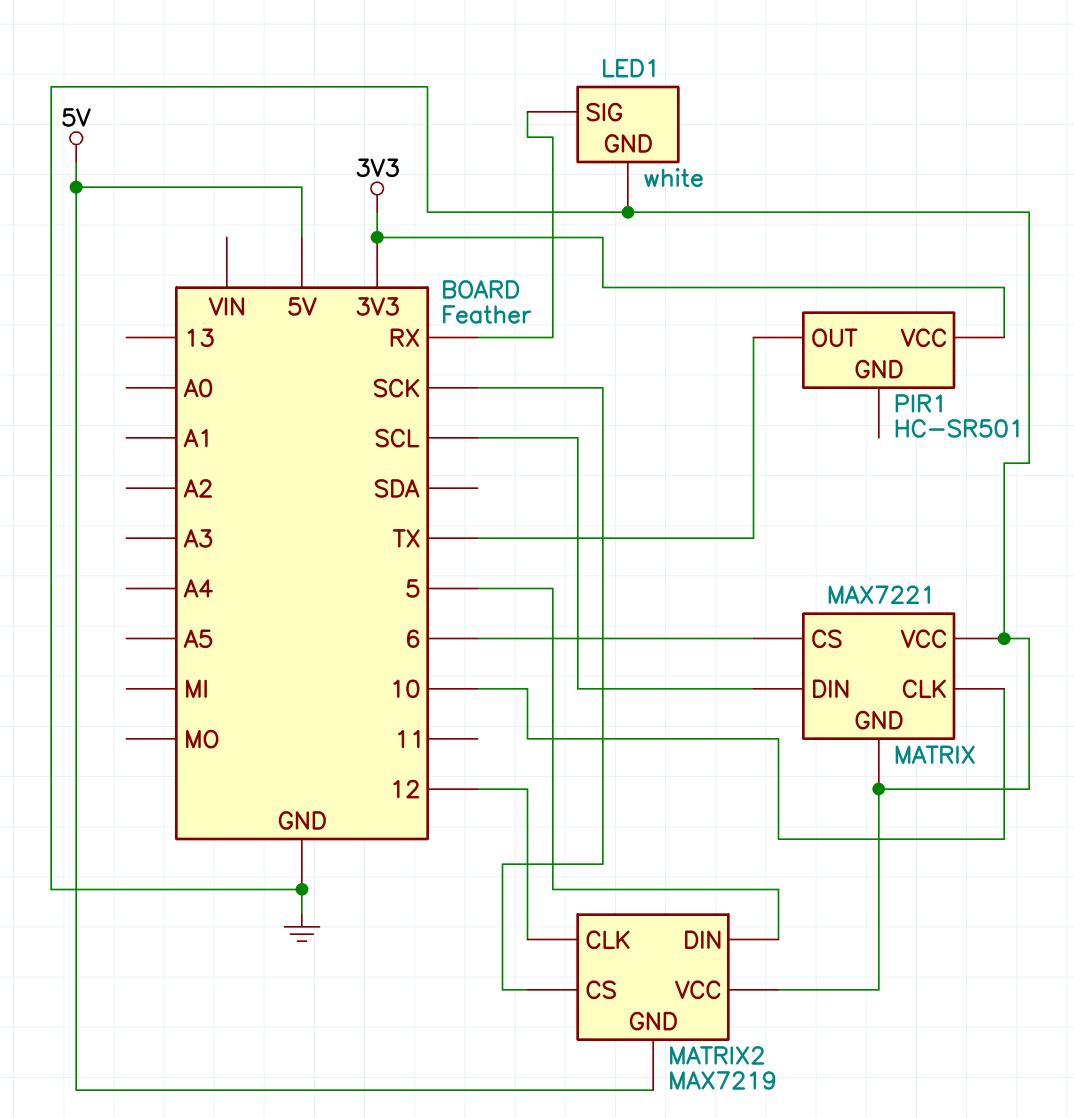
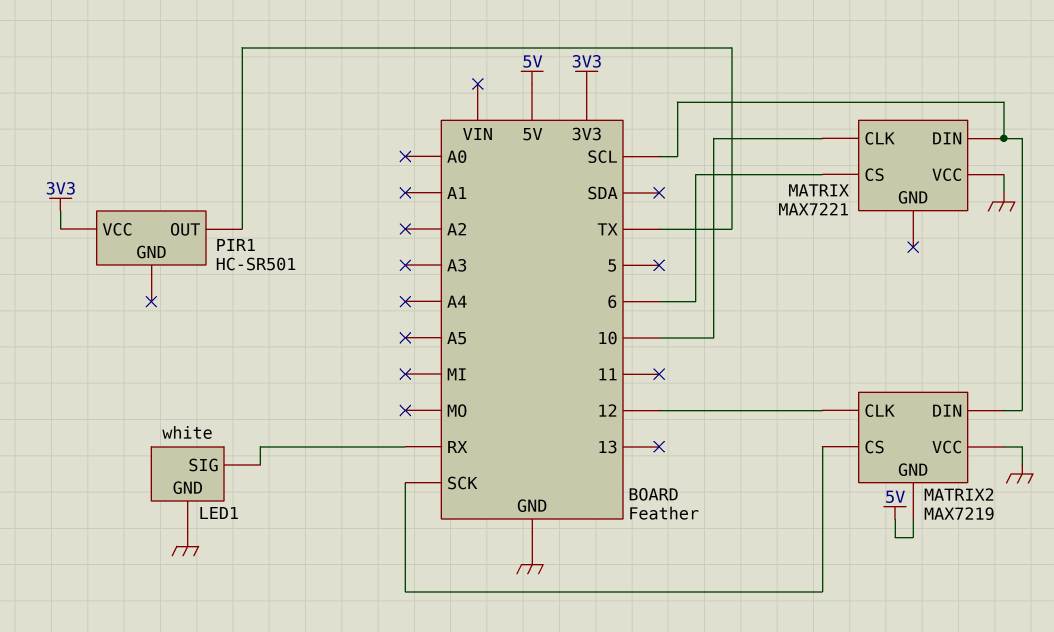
MATRIX pin GND: GND -> none
MATRIX2 pin DIN: 5 -> SCL

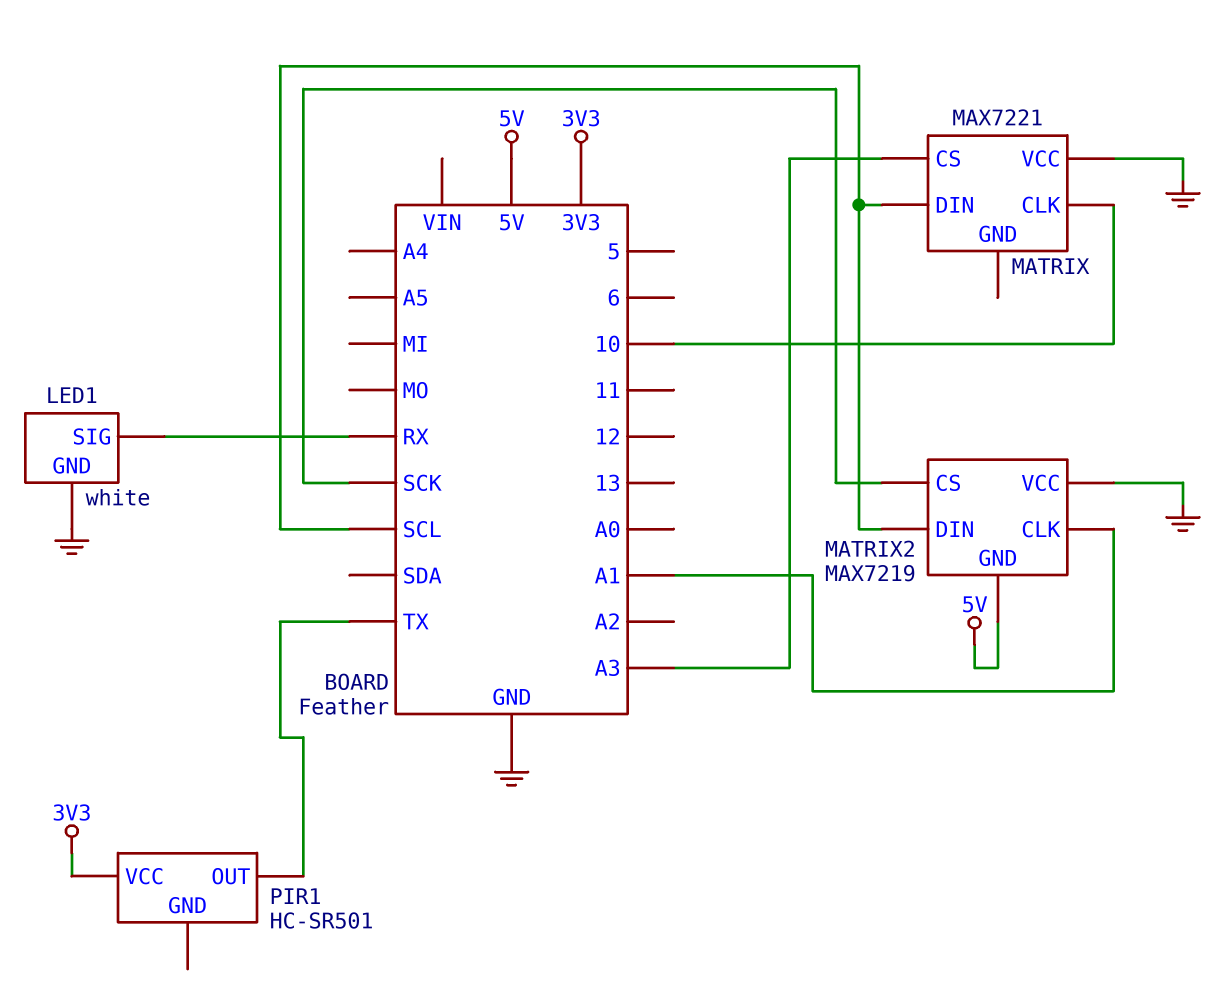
MATRIX pin CS: 6 -> A3
MATRIX2 pin CLK: 12 -> A1

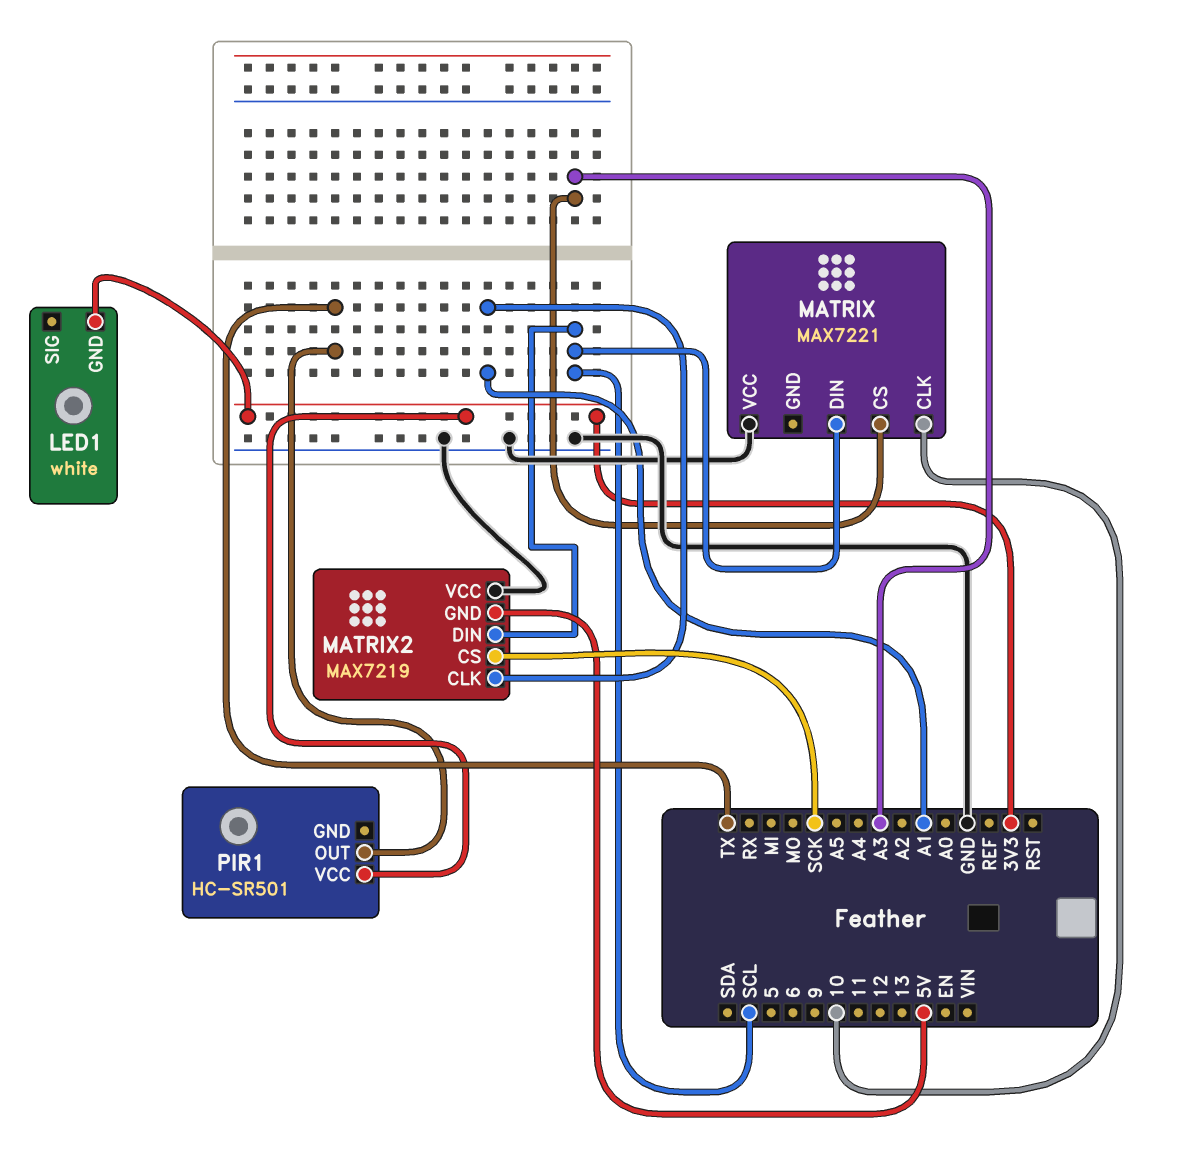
LED1 pin GND: GND -> 3V3
LED1 pin SIG: RX -> none

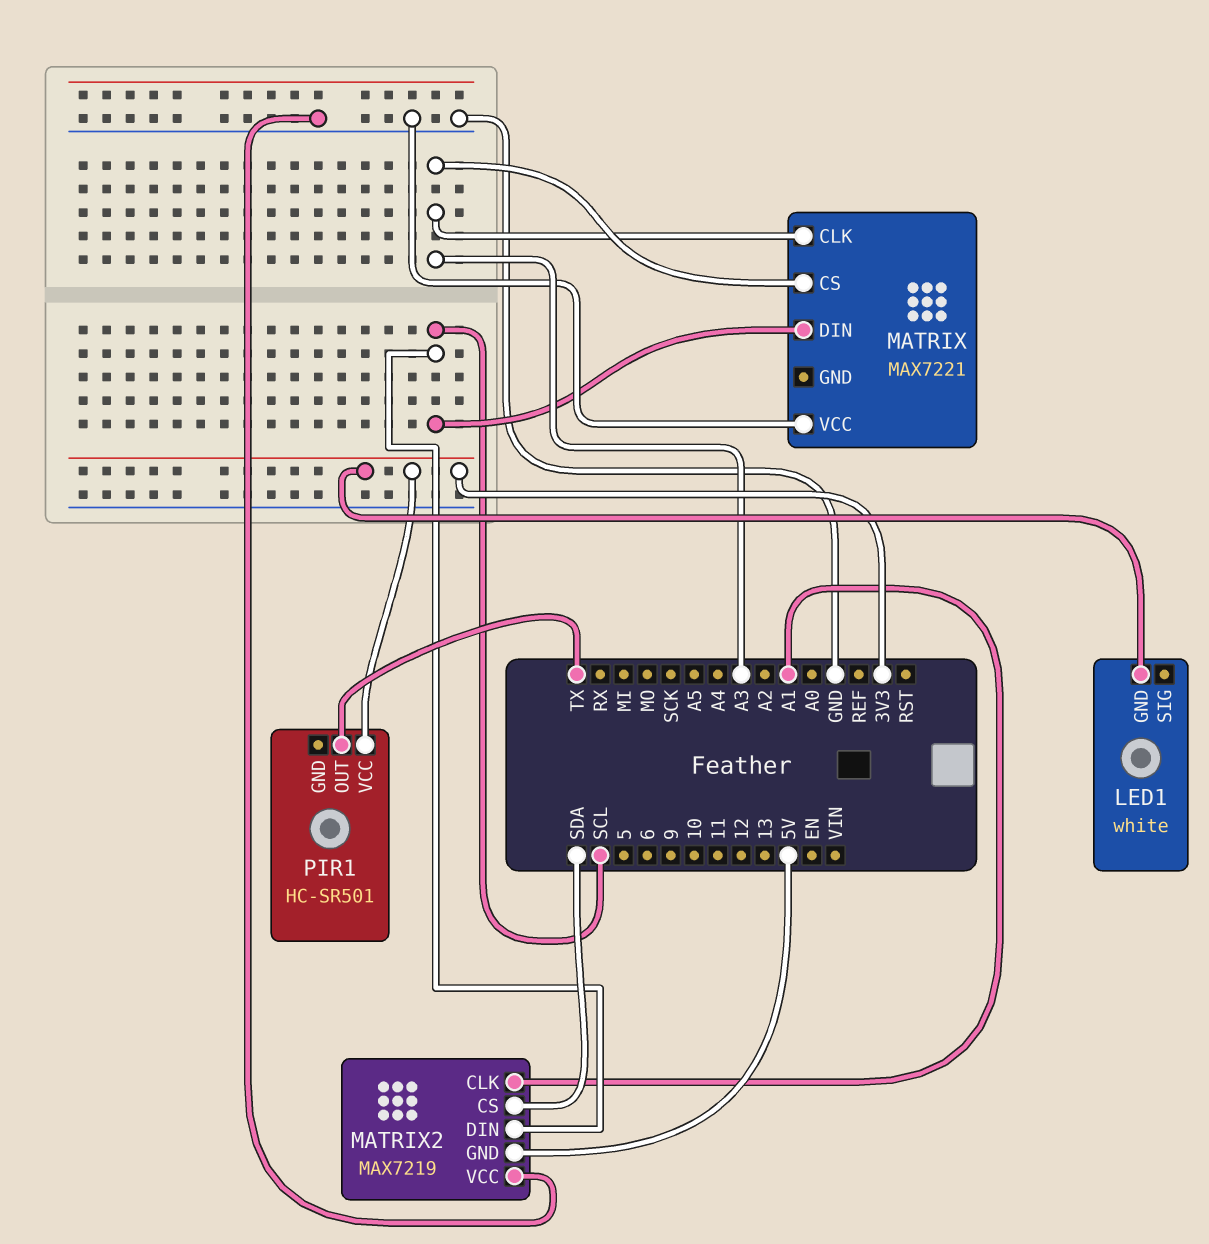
MATRIX pin CLK: 10 -> A3
MATRIX2 pin CS: SCK -> SDA

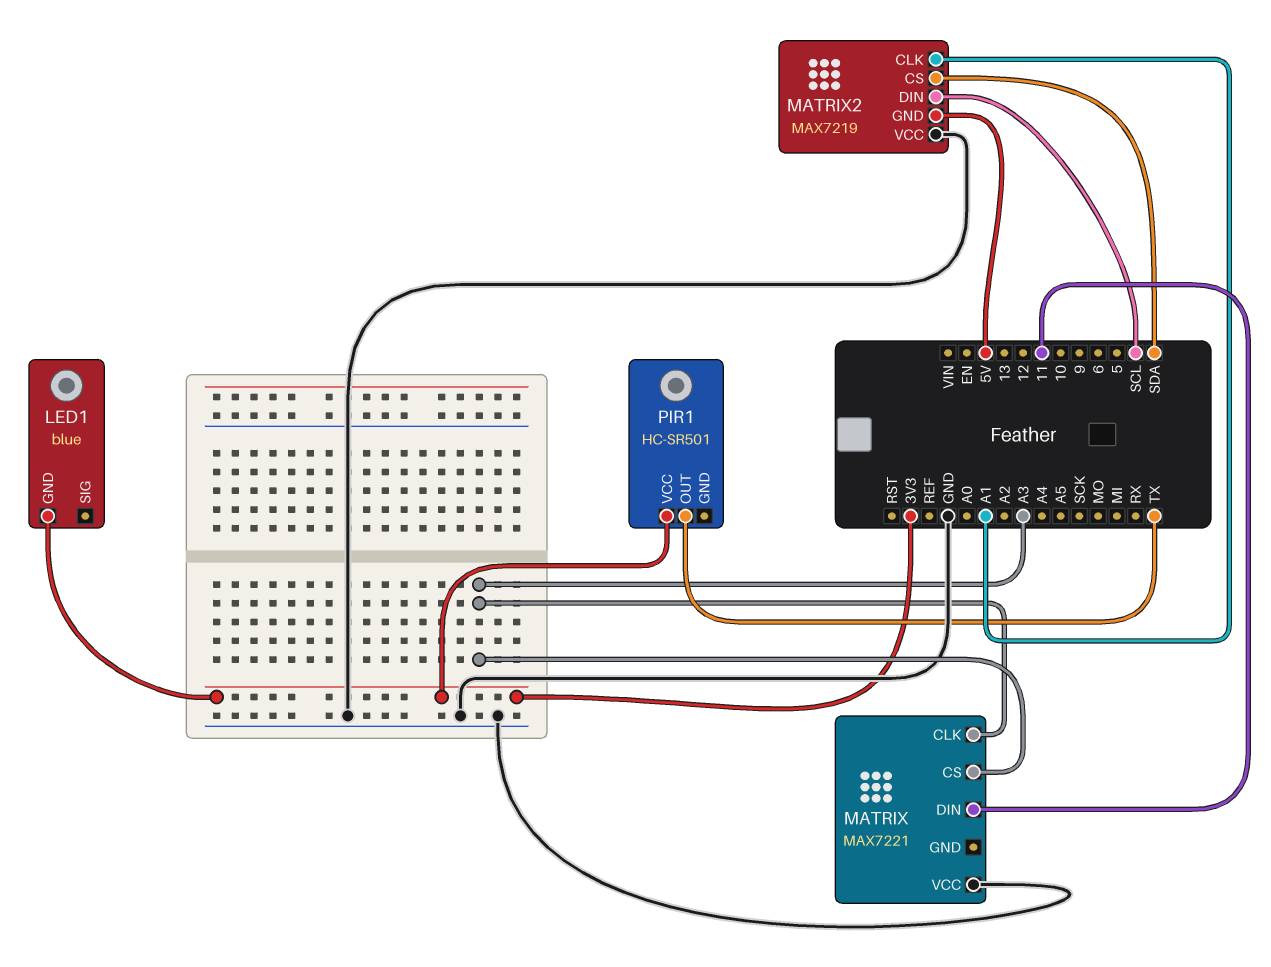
LED1: white -> blue
MATRIX pin DIN: SCL -> 11

